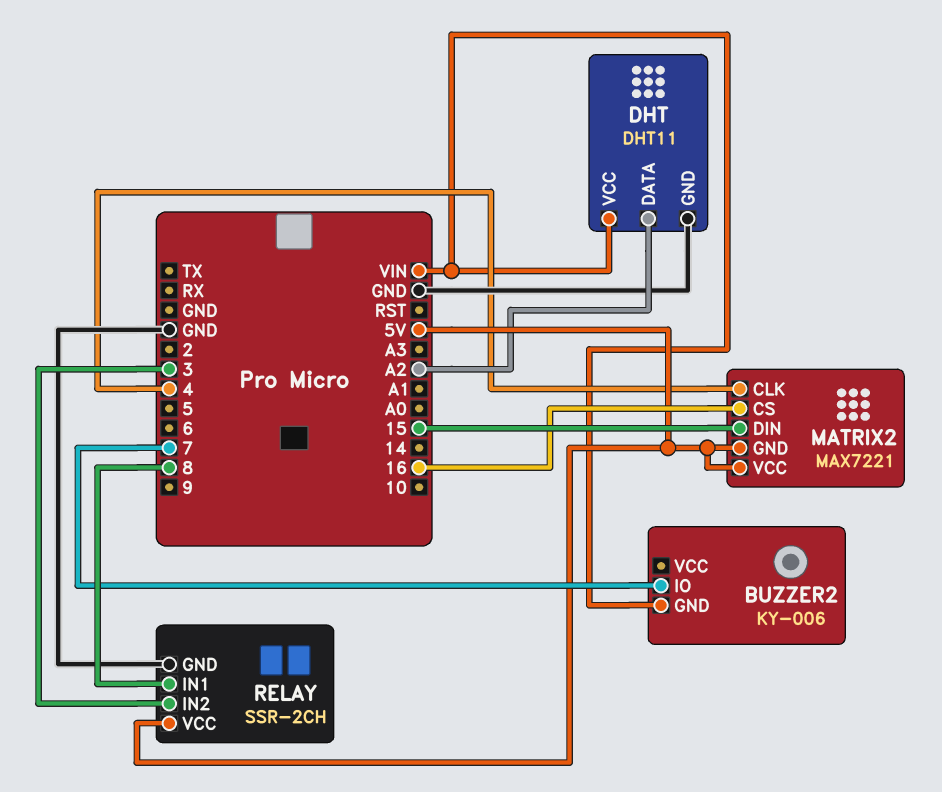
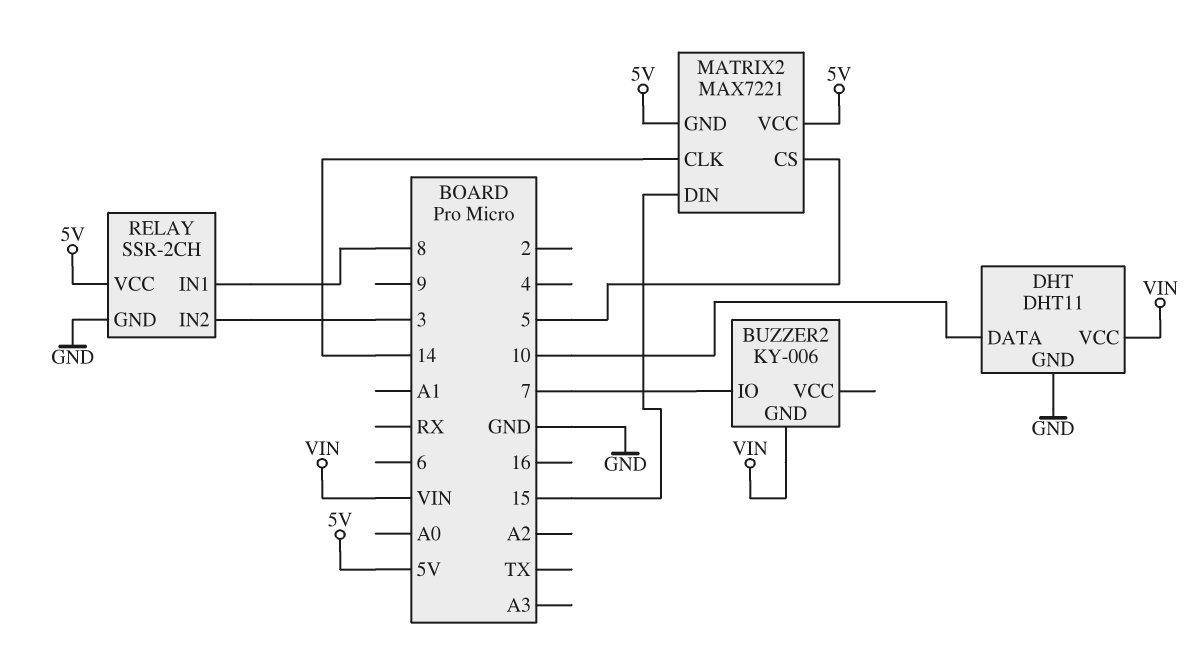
DHT pin DATA: A2 -> 10
MATRIX2 pin CLK: 4 -> 14
MATRIX2 pin CS: 16 -> 5

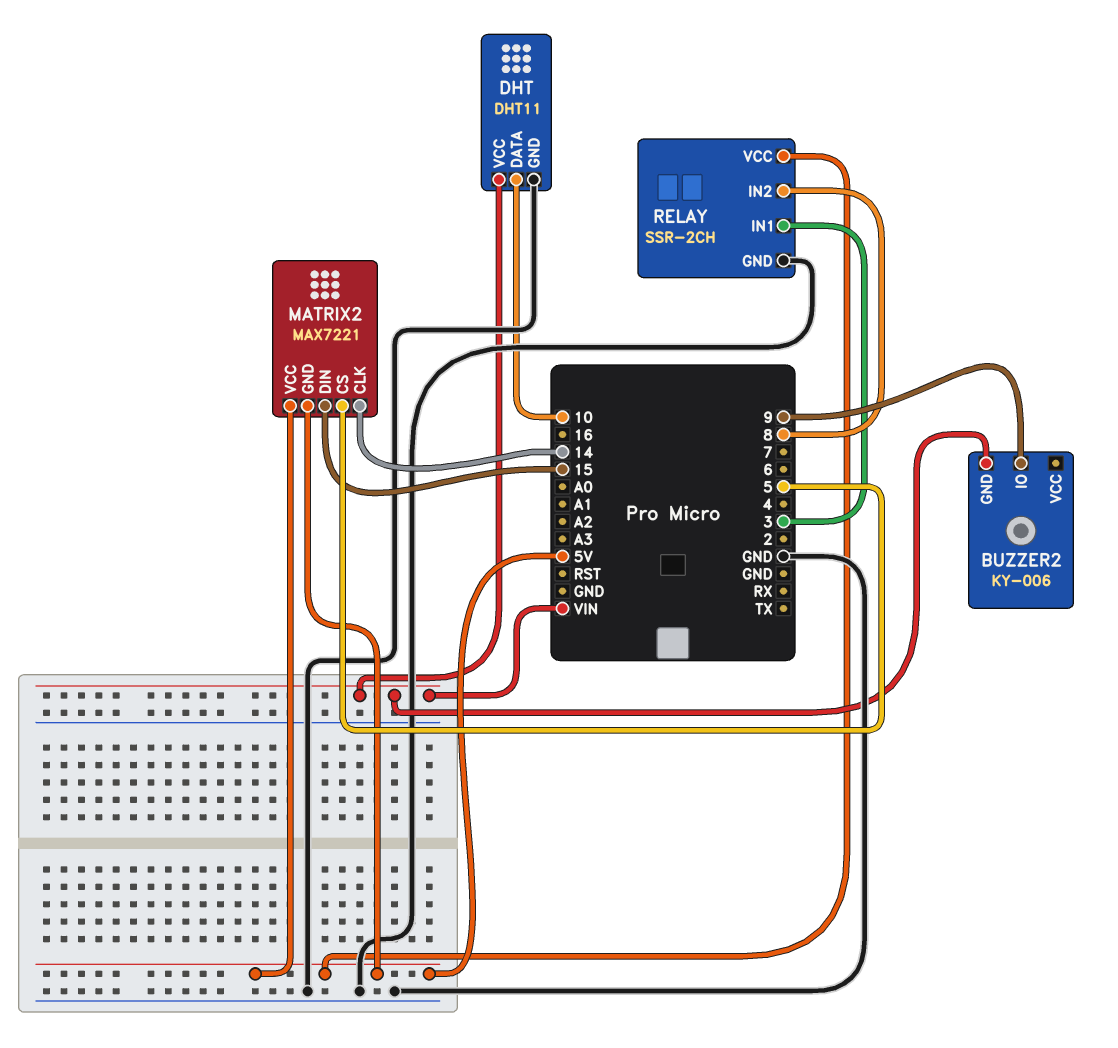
BUZZER2 pin IO: 7 -> 9
RELAY pin IN1: 8 -> 3
RELAY pin IN2: 3 -> 8

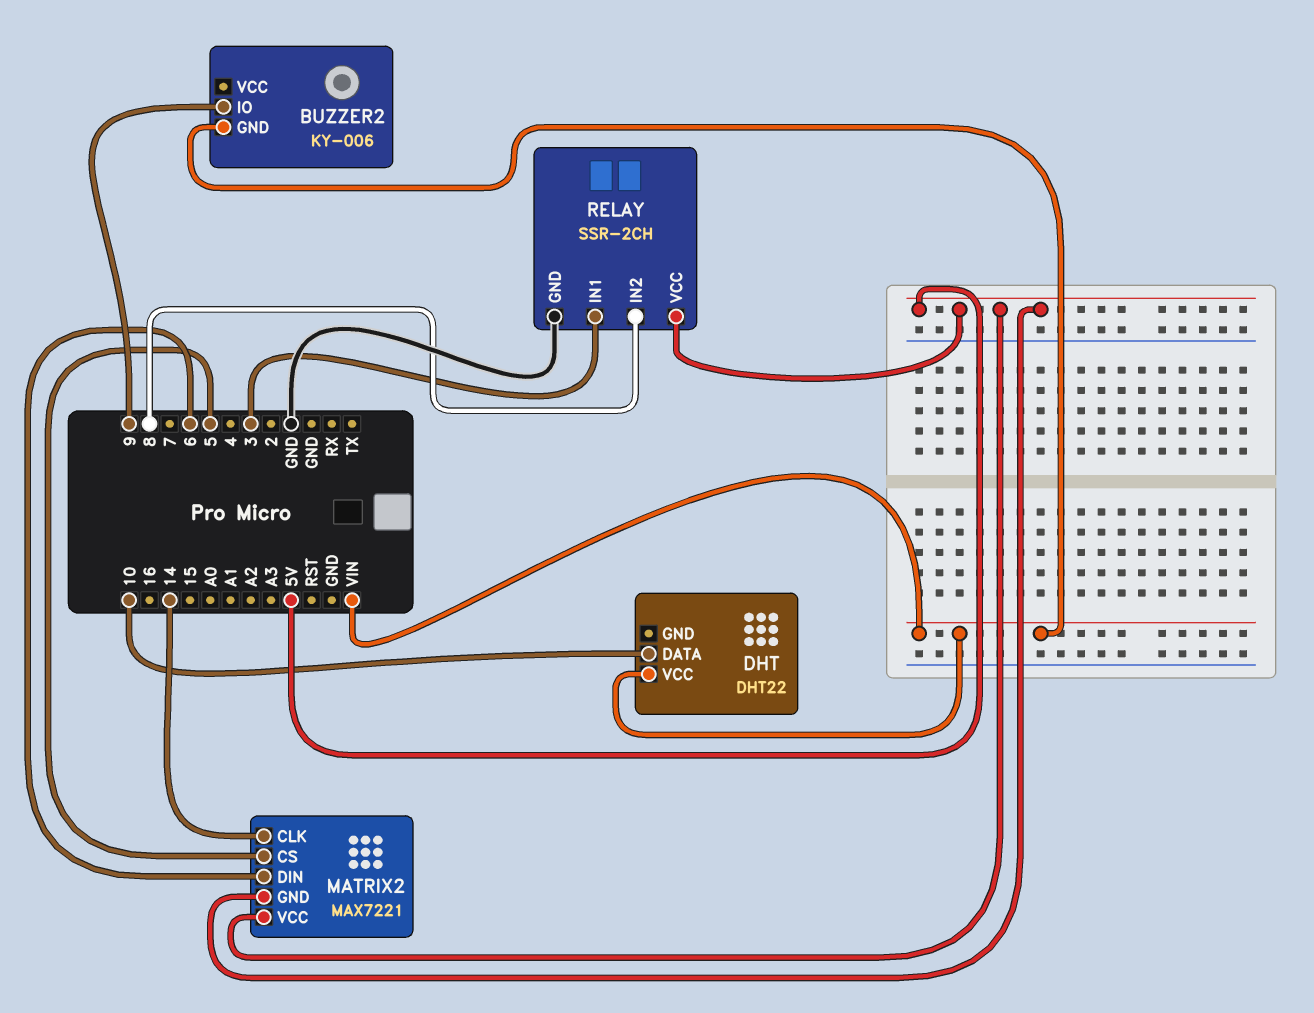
DHT: DHT11 -> DHT22
DHT pin GND: GND -> none
MATRIX2 pin DIN: 15 -> 6

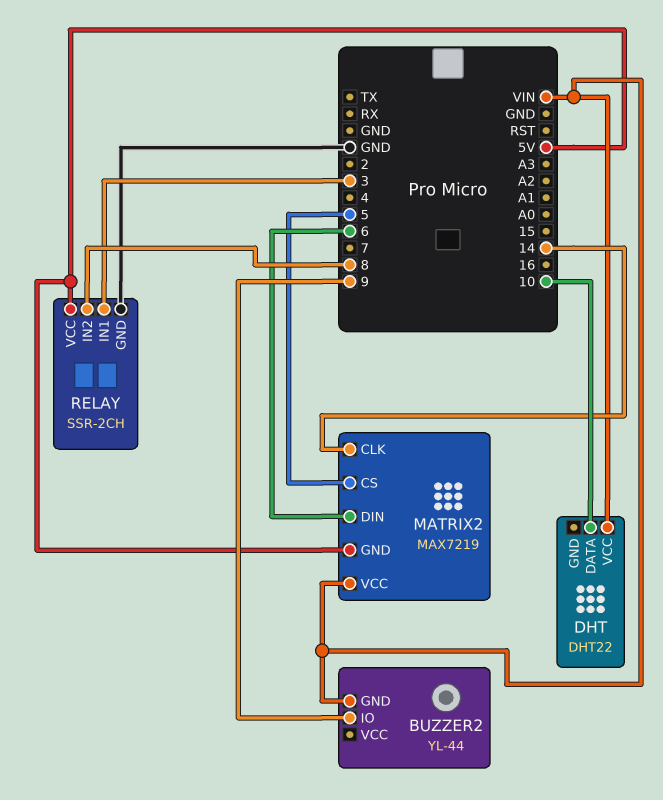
BUZZER2: KY-006 -> YL-44
MATRIX2: MAX7221 -> MAX7219
MATRIX2 pin VCC: 5V -> VIN

